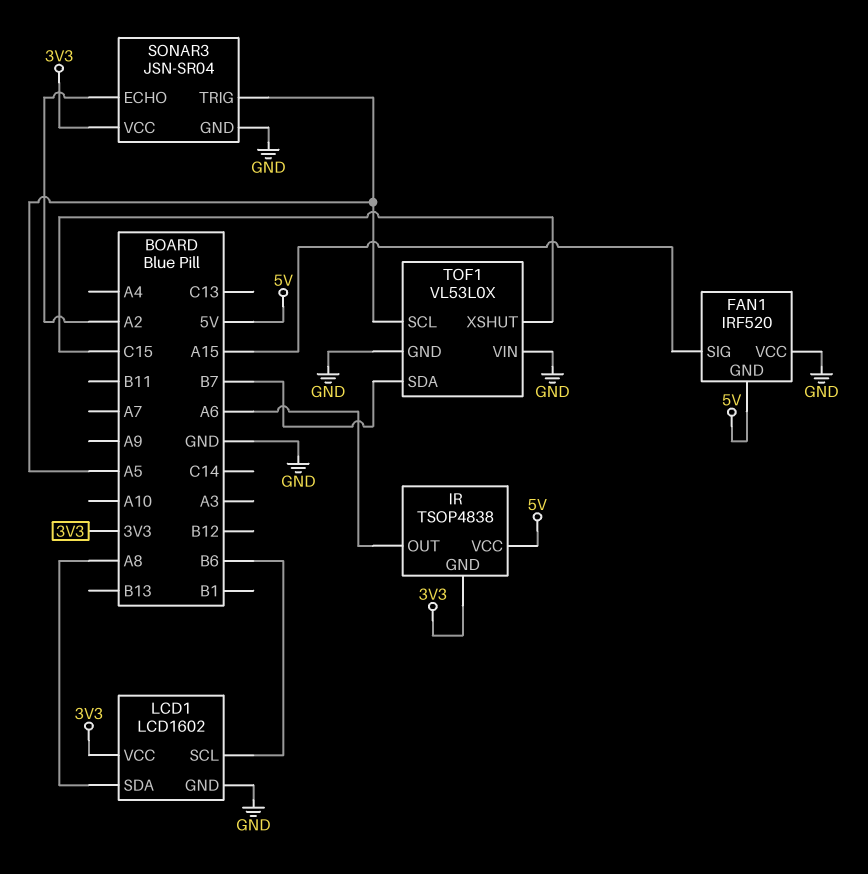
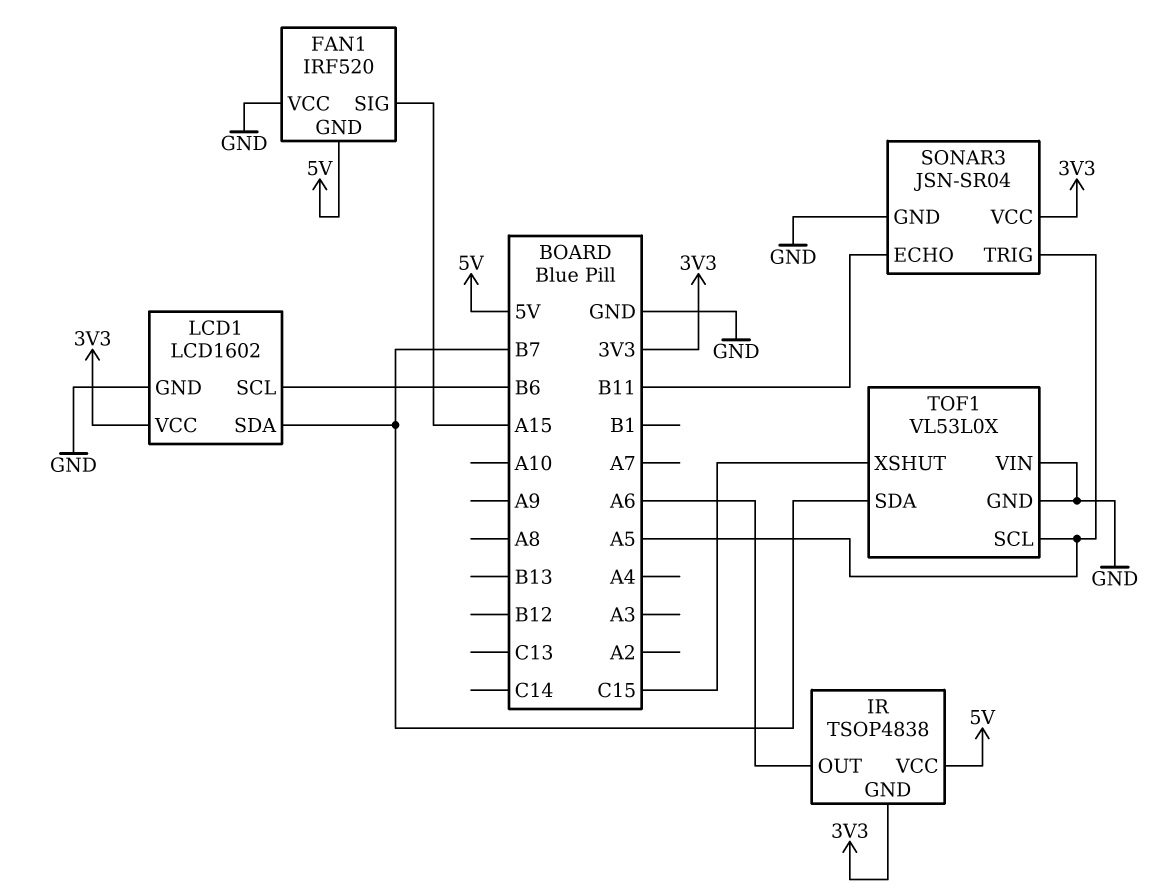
LCD1 pin SDA: A8 -> B7
SONAR3 pin ECHO: A2 -> B11

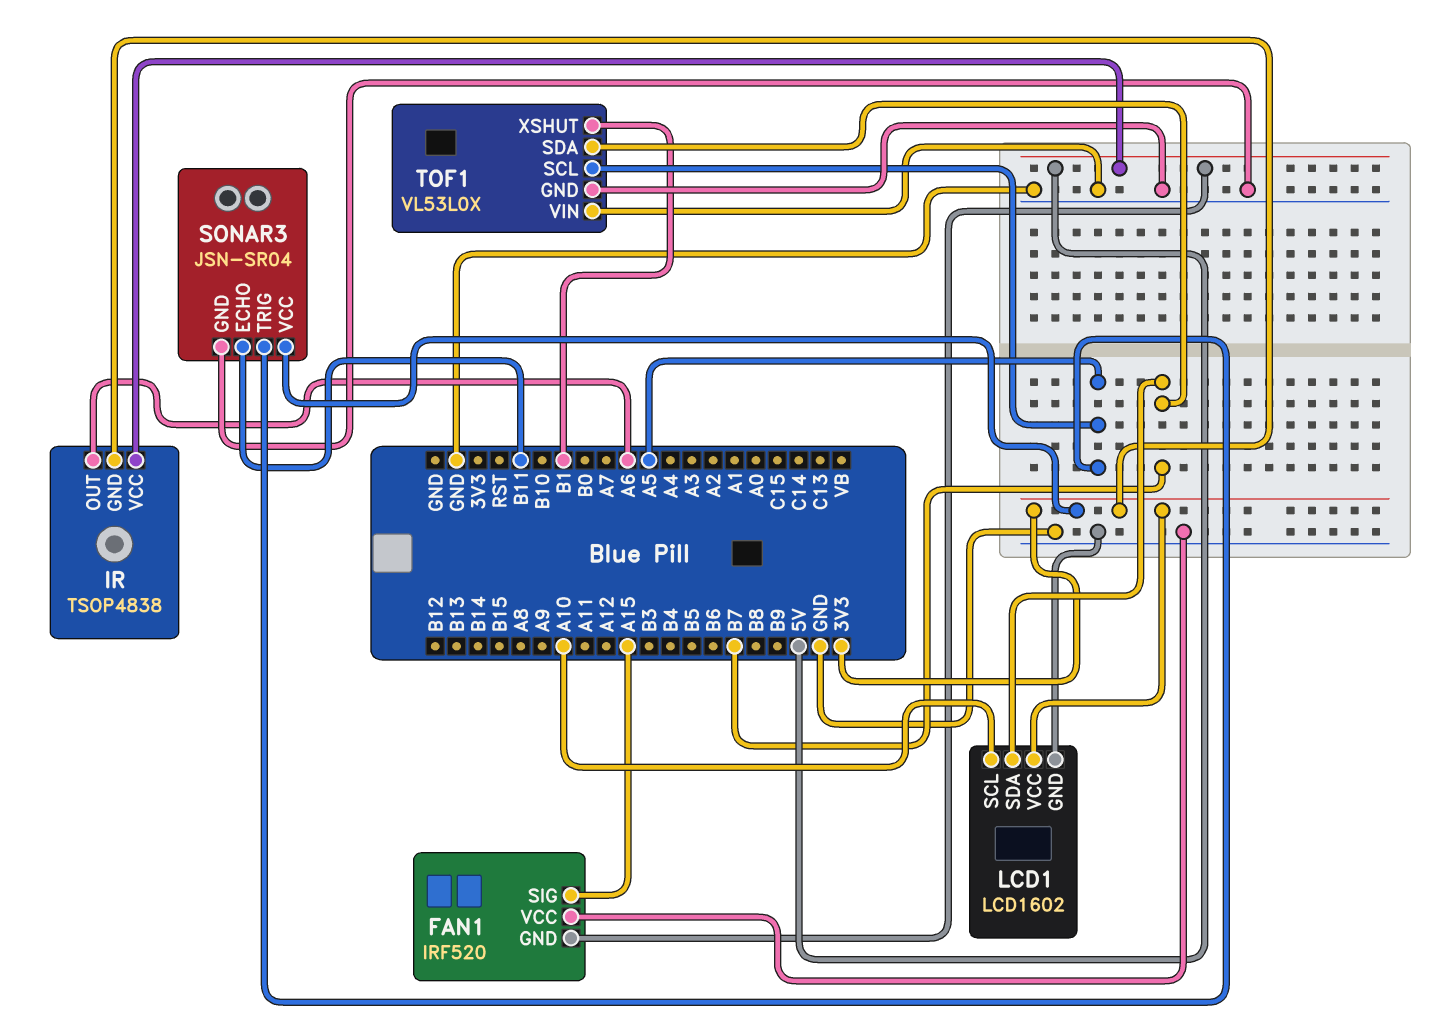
LCD1 pin SCL: B6 -> A10
TOF1 pin XSHUT: C15 -> B1

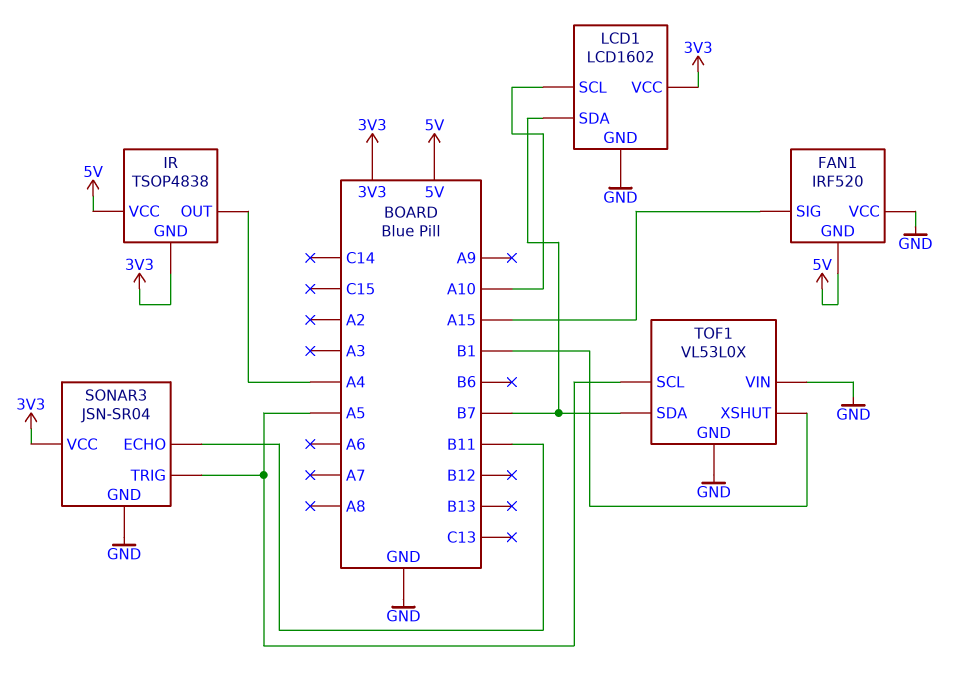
IR pin OUT: A6 -> A4

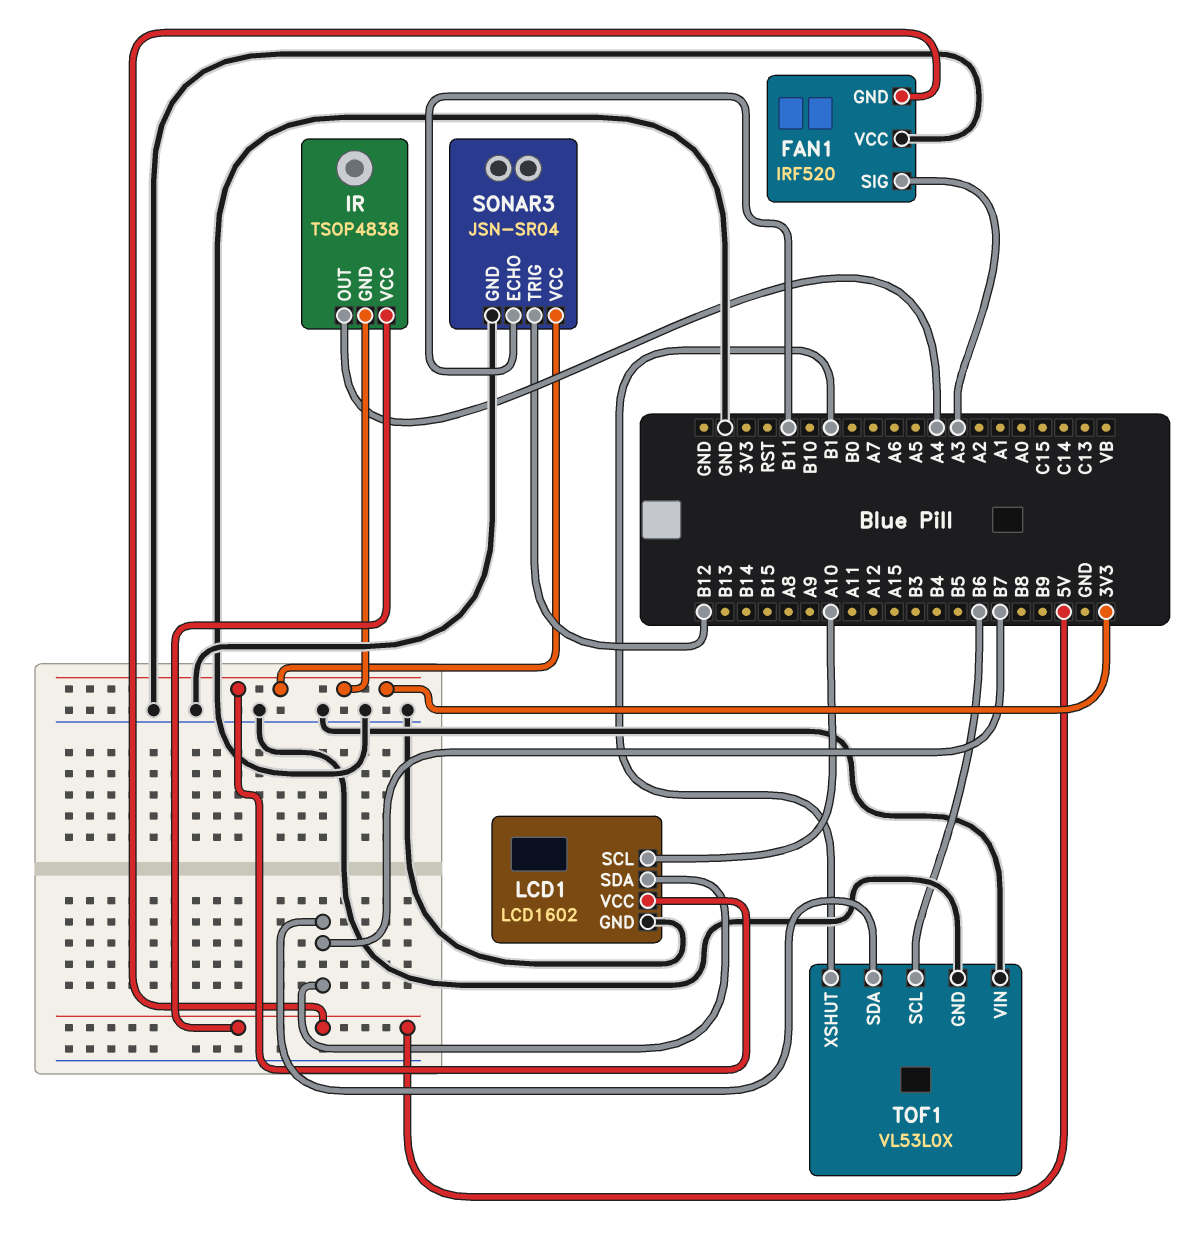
FAN1 pin SIG: A15 -> A3
SONAR3 pin TRIG: A5 -> B12
TOF1 pin SCL: A5 -> B6

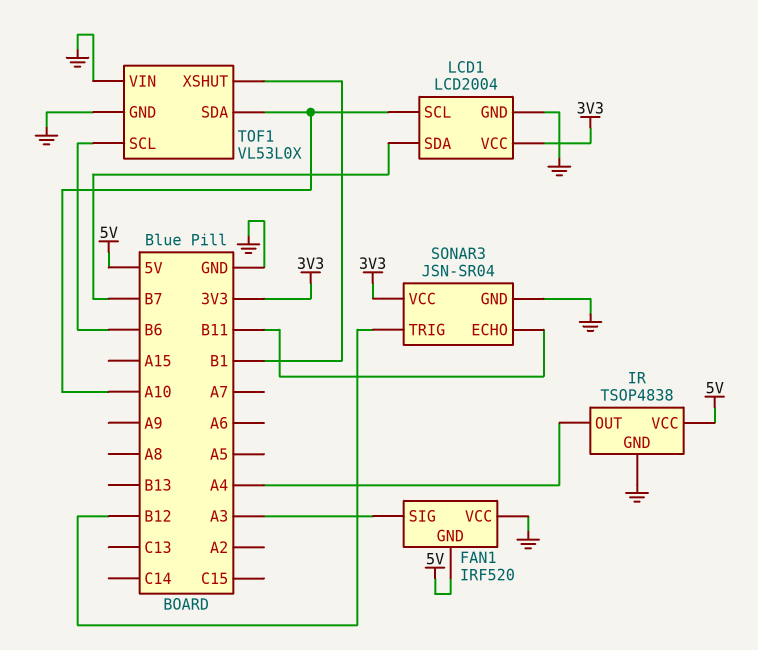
IR pin GND: 3V3 -> GND
LCD1: LCD1602 -> LCD2004
TOF1 pin SDA: B7 -> A10

